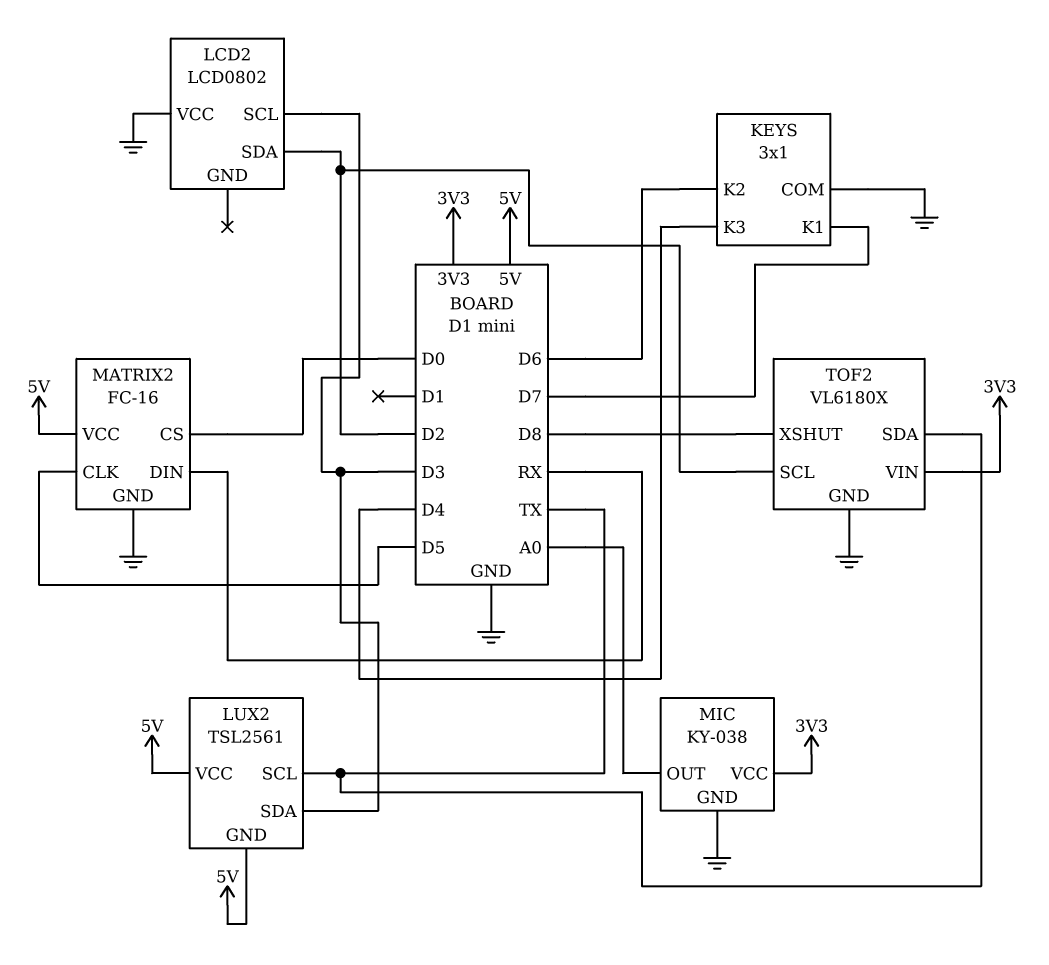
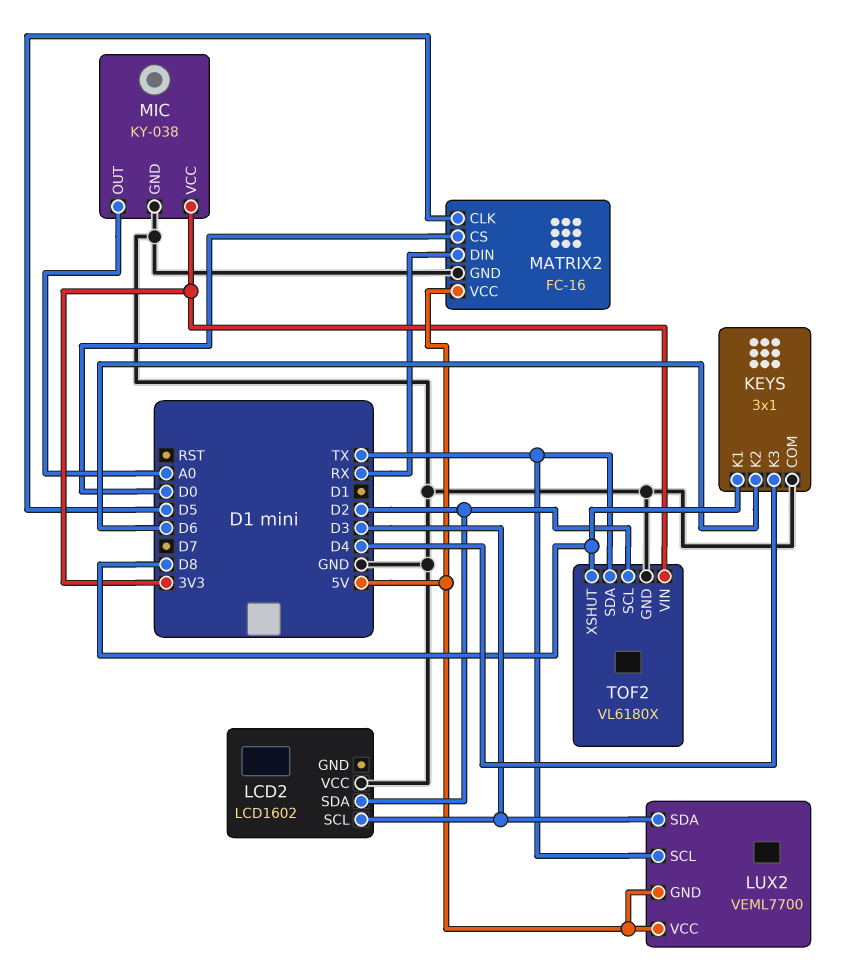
KEYS pin K1: D7 -> D8
LCD2: LCD0802 -> LCD1602
LUX2: TSL2561 -> VEML7700

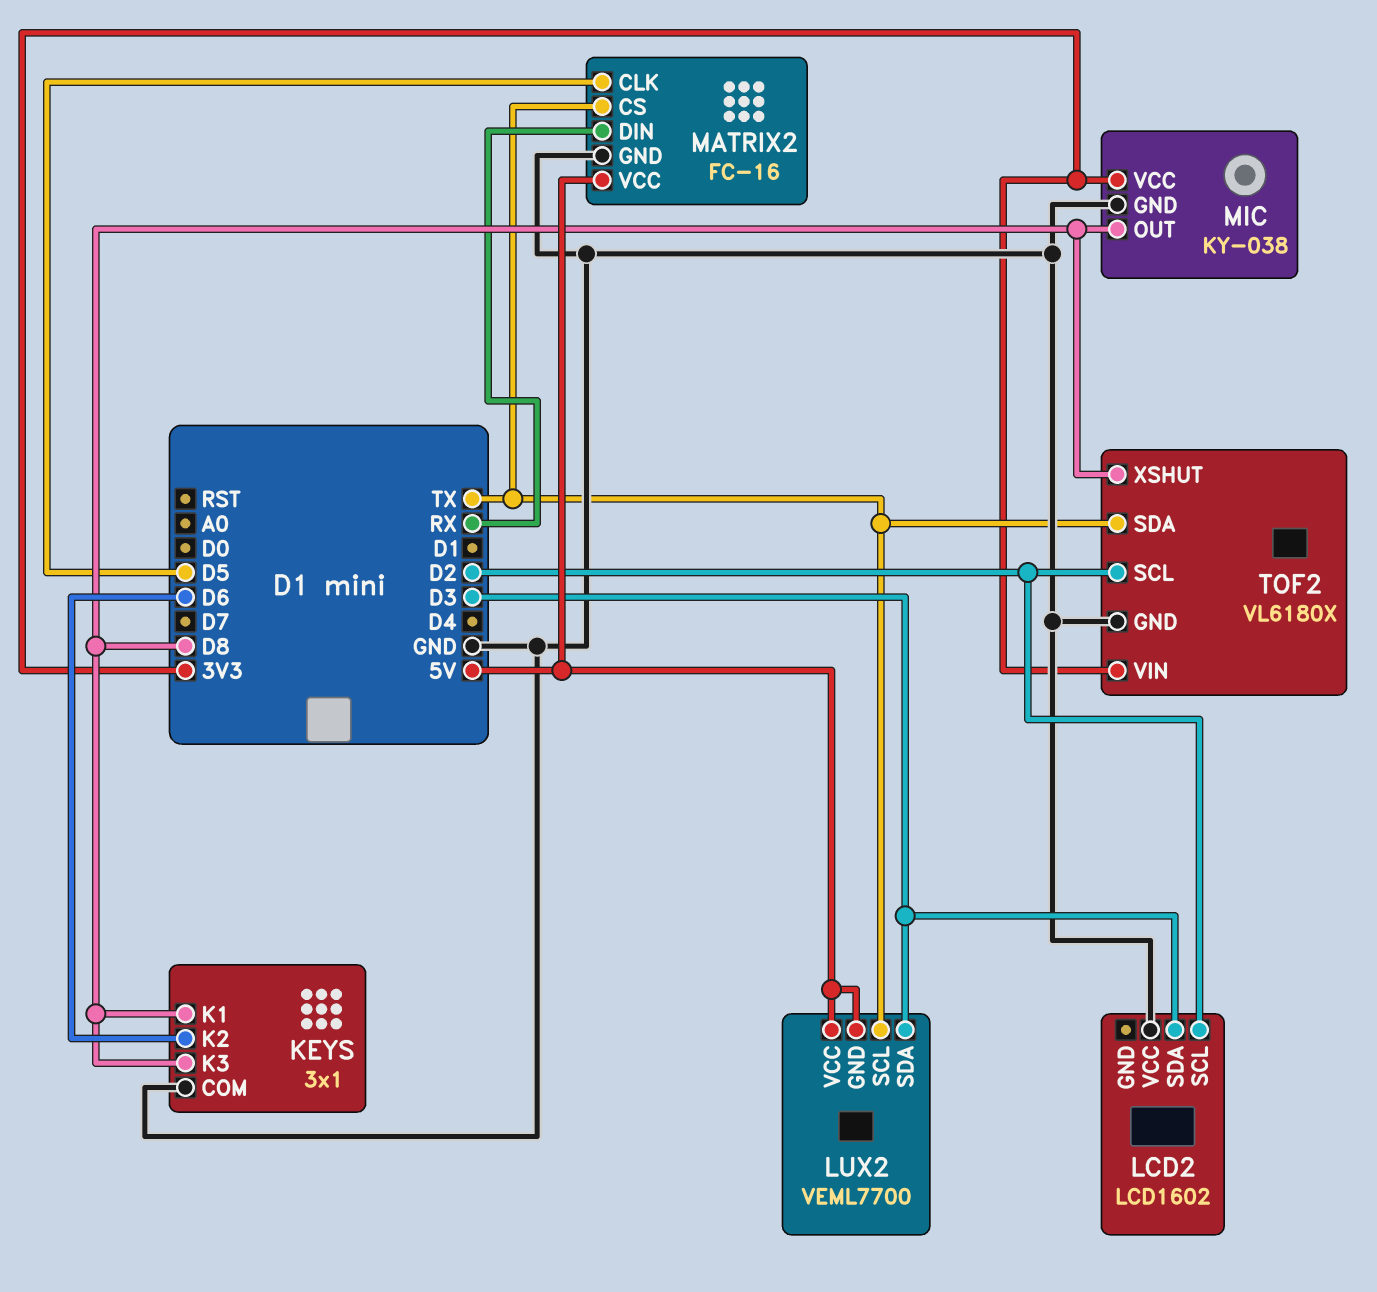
KEYS pin K3: D4 -> D8
LCD2 pin SCL: D3 -> D2
LCD2 pin SDA: D2 -> D3
MATRIX2 pin CS: D0 -> TX
MIC pin OUT: A0 -> D8

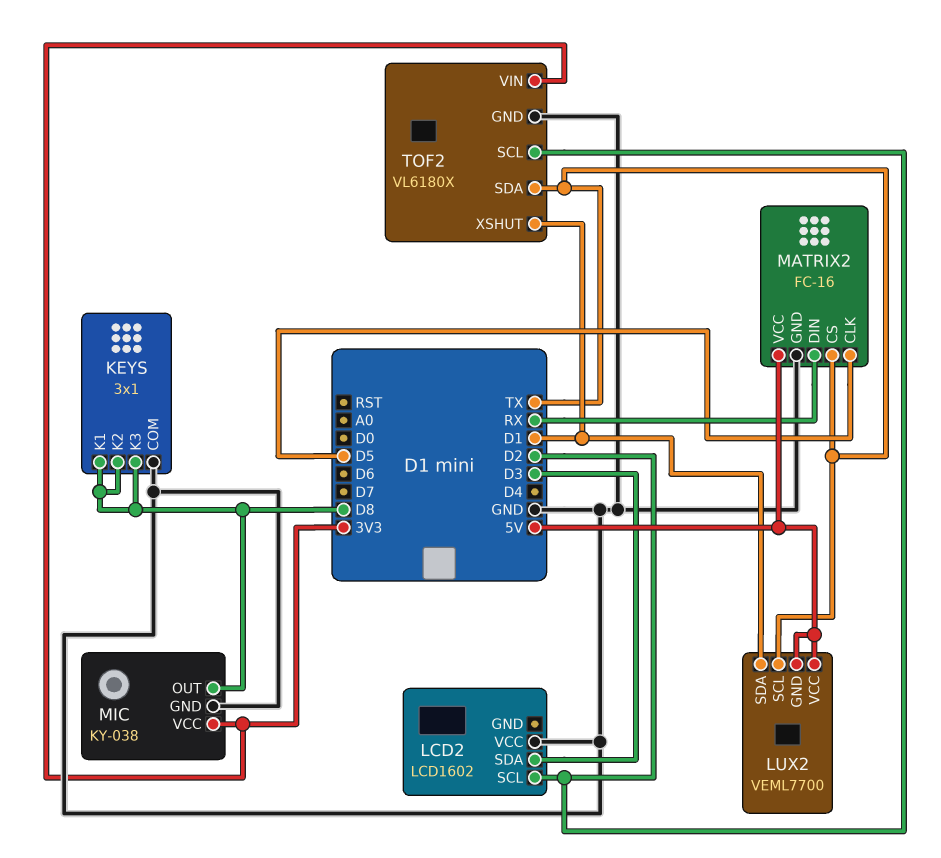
KEYS pin K2: D6 -> D8
LUX2 pin SDA: D3 -> D1
TOF2 pin XSHUT: D8 -> D1

